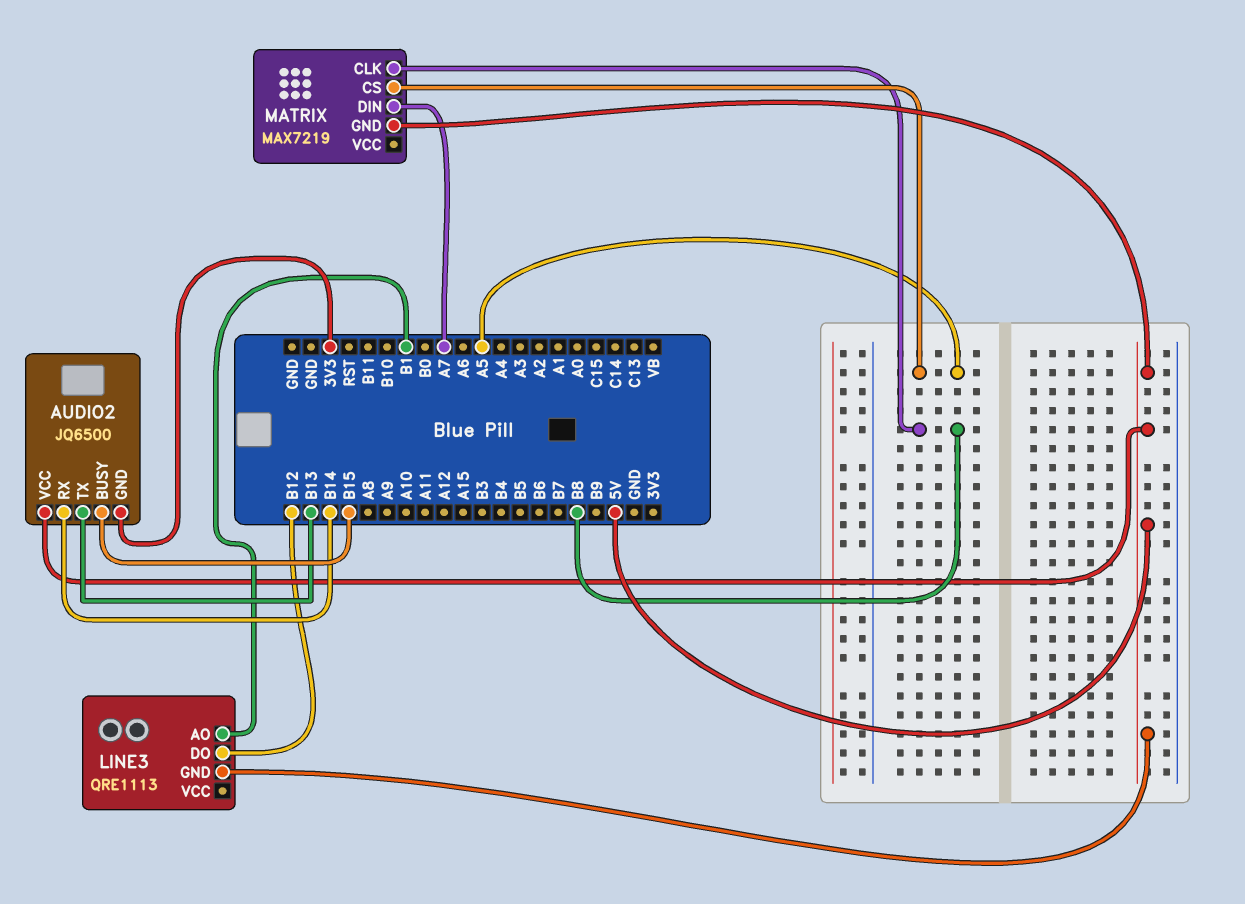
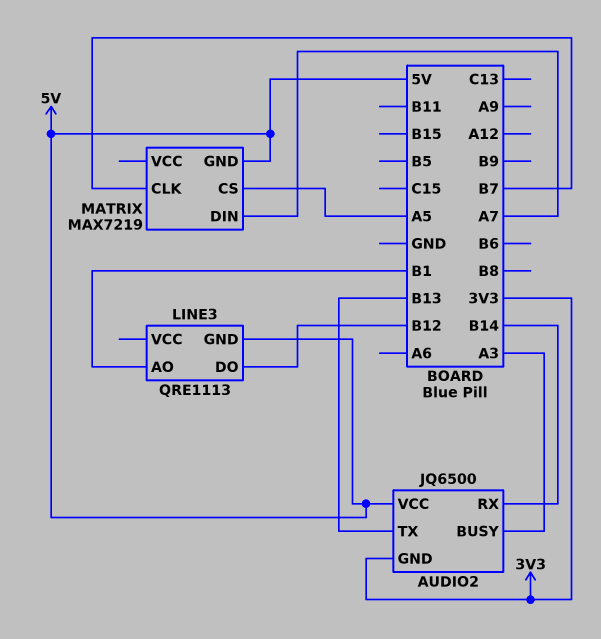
AUDIO2 pin BUSY: B15 -> A3
MATRIX pin CLK: B8 -> B7

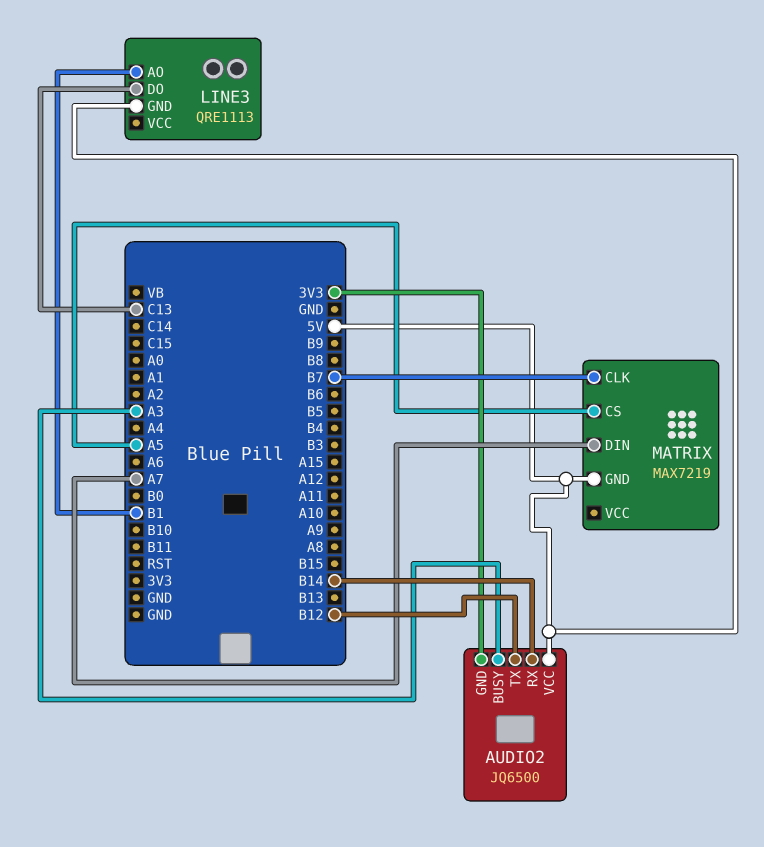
AUDIO2 pin TX: B13 -> B12
LINE3 pin DO: B12 -> C13

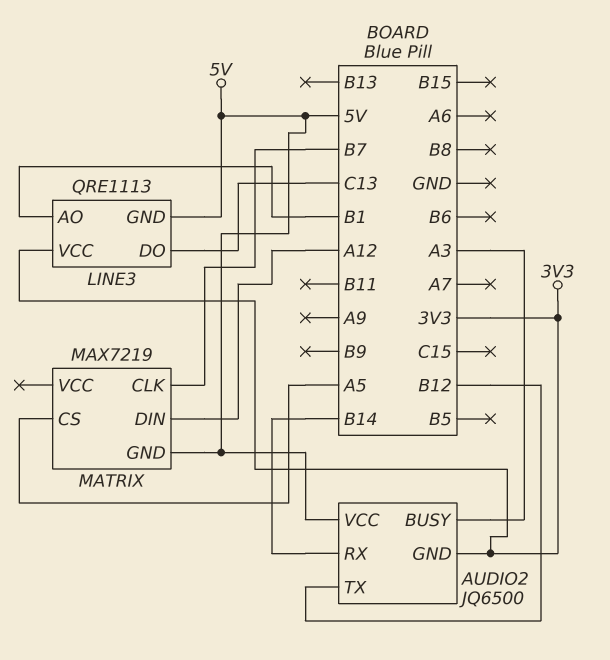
LINE3 pin VCC: none -> 3V3
MATRIX pin DIN: A7 -> A12

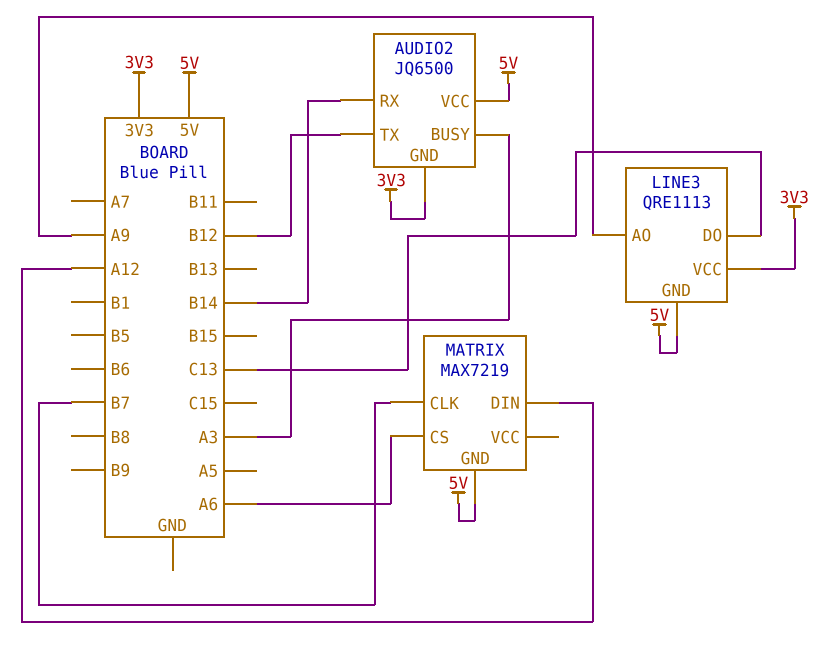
LINE3 pin AO: B1 -> A9
MATRIX pin CS: A5 -> A6

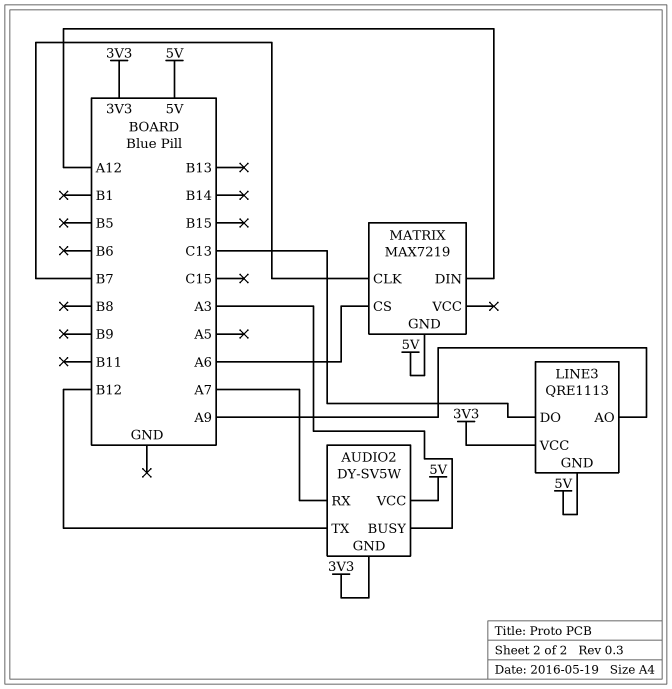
AUDIO2: JQ6500 -> DY-SV5W
AUDIO2 pin RX: B14 -> A7

